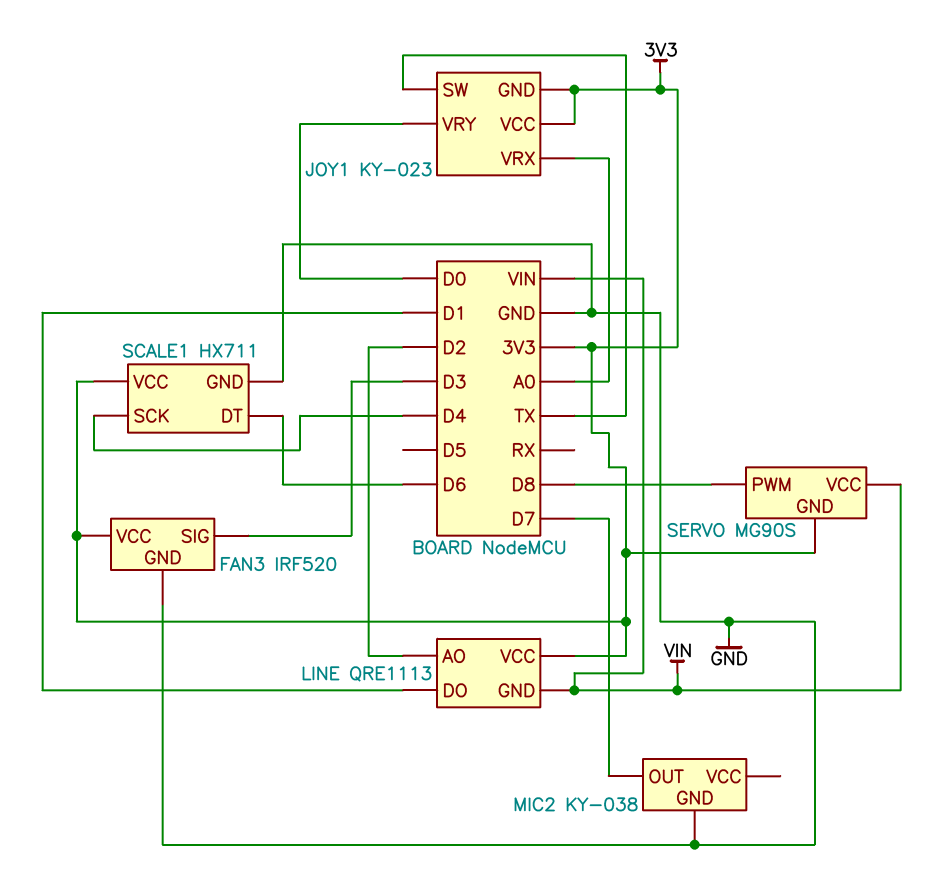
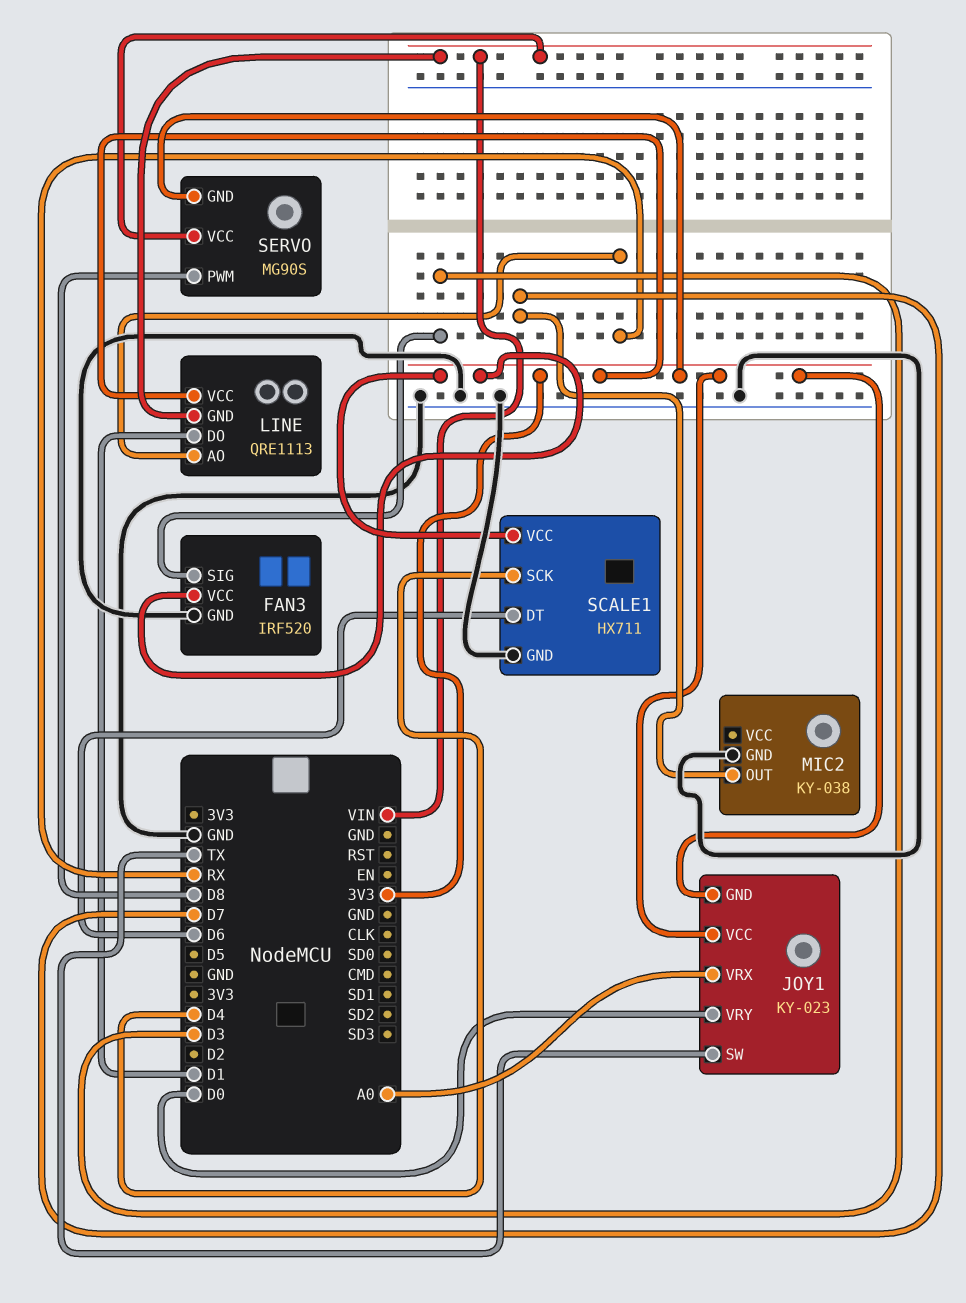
LINE pin AO: D2 -> RX

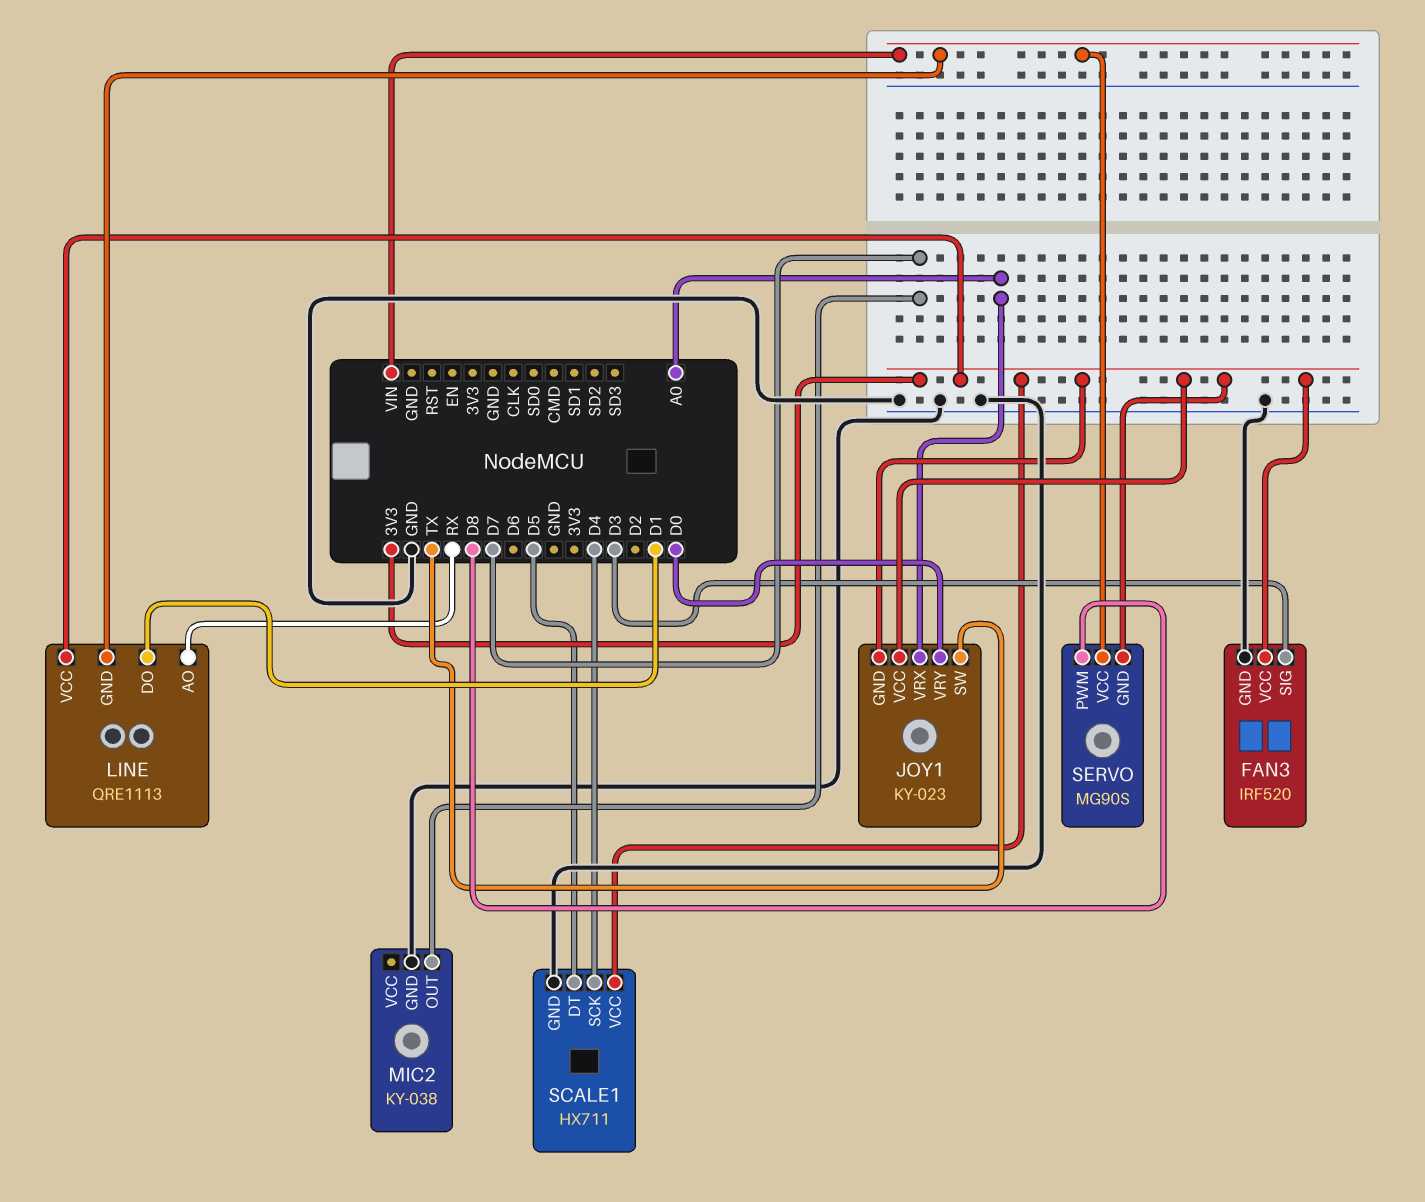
SCALE1 pin DT: D6 -> D5

